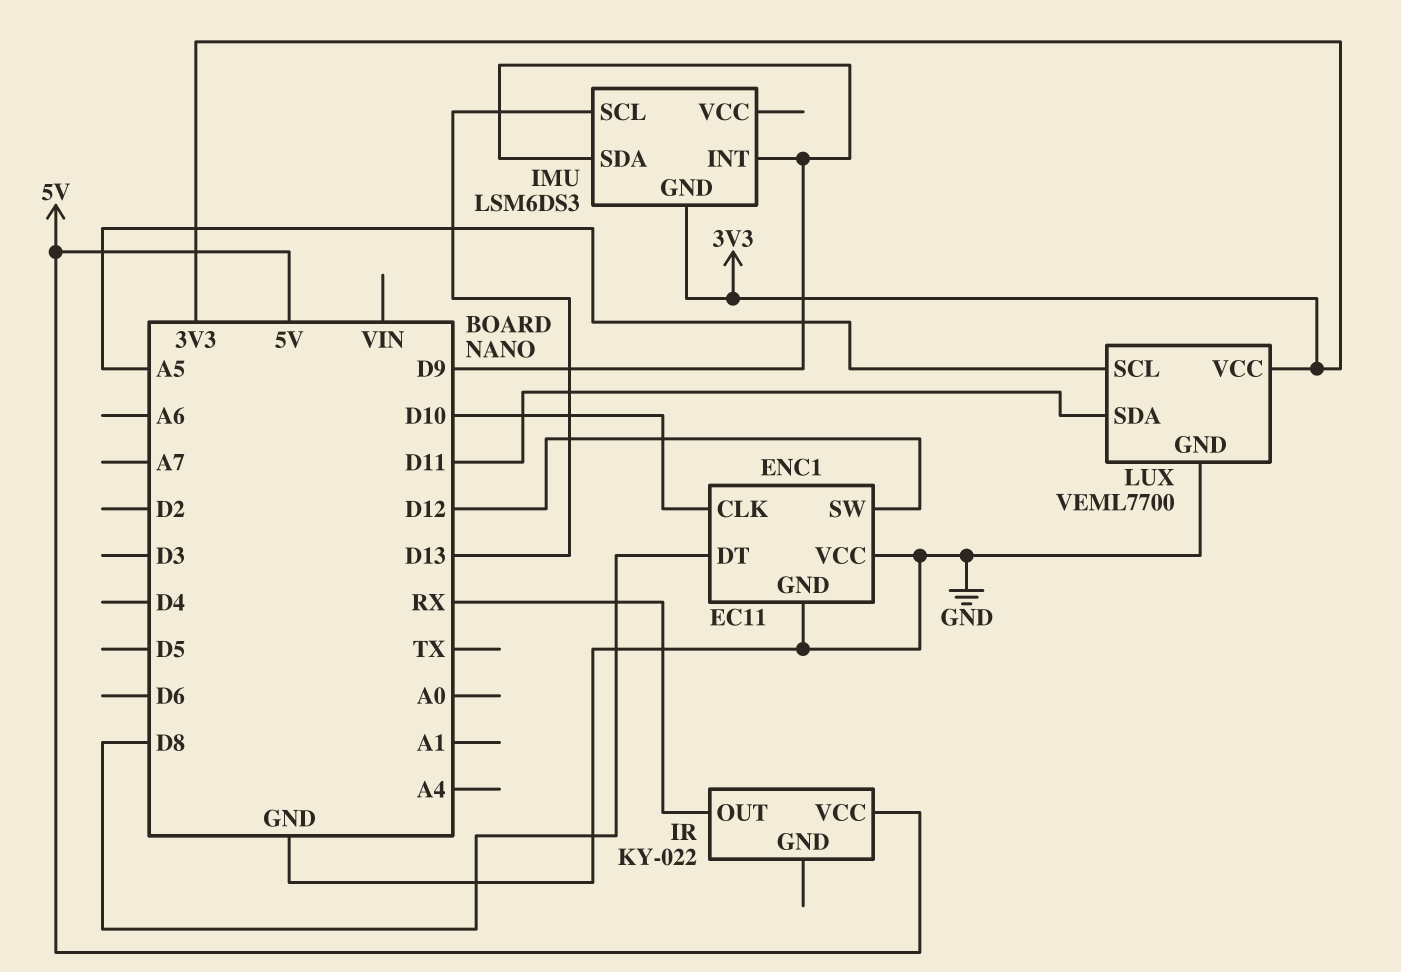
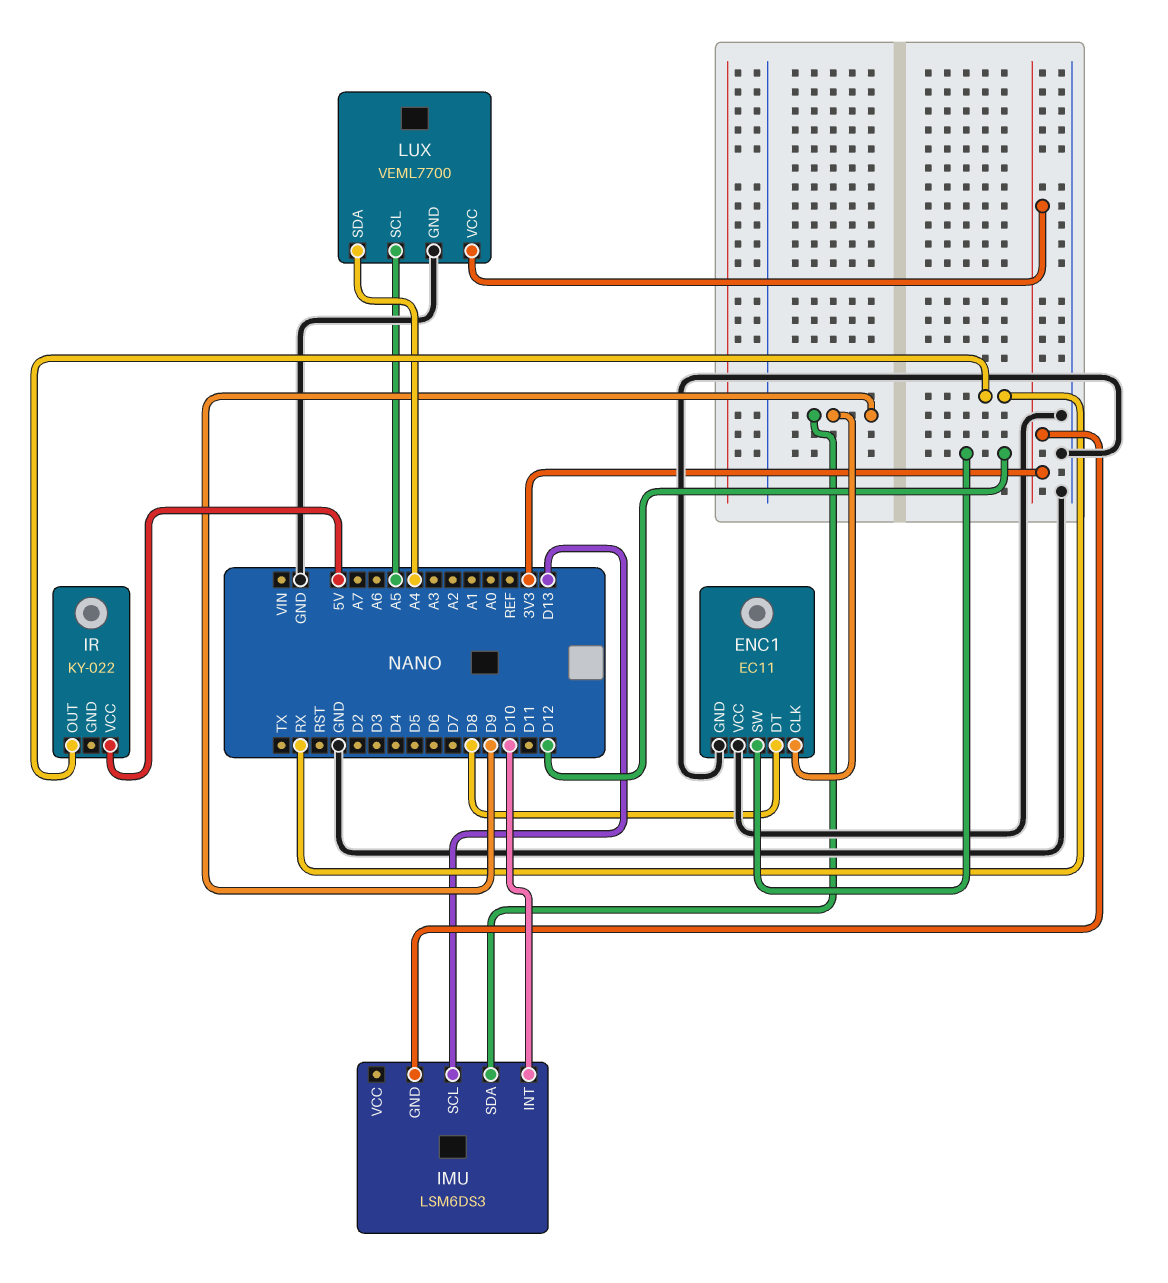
ENC1 pin CLK: D10 -> D9
IMU pin INT: D9 -> D10
LUX pin SDA: D11 -> A4

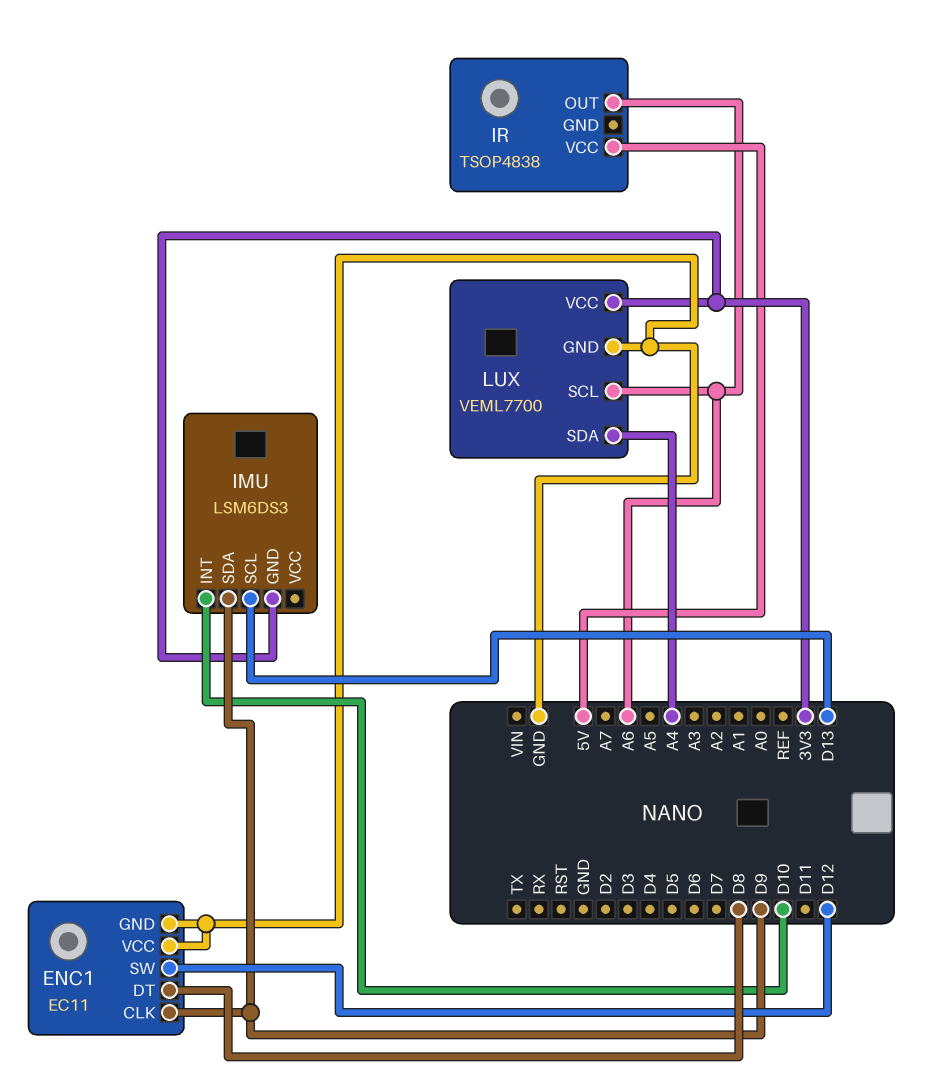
IR: KY-022 -> TSOP4838
IR pin OUT: RX -> A6
LUX pin SCL: A5 -> A6

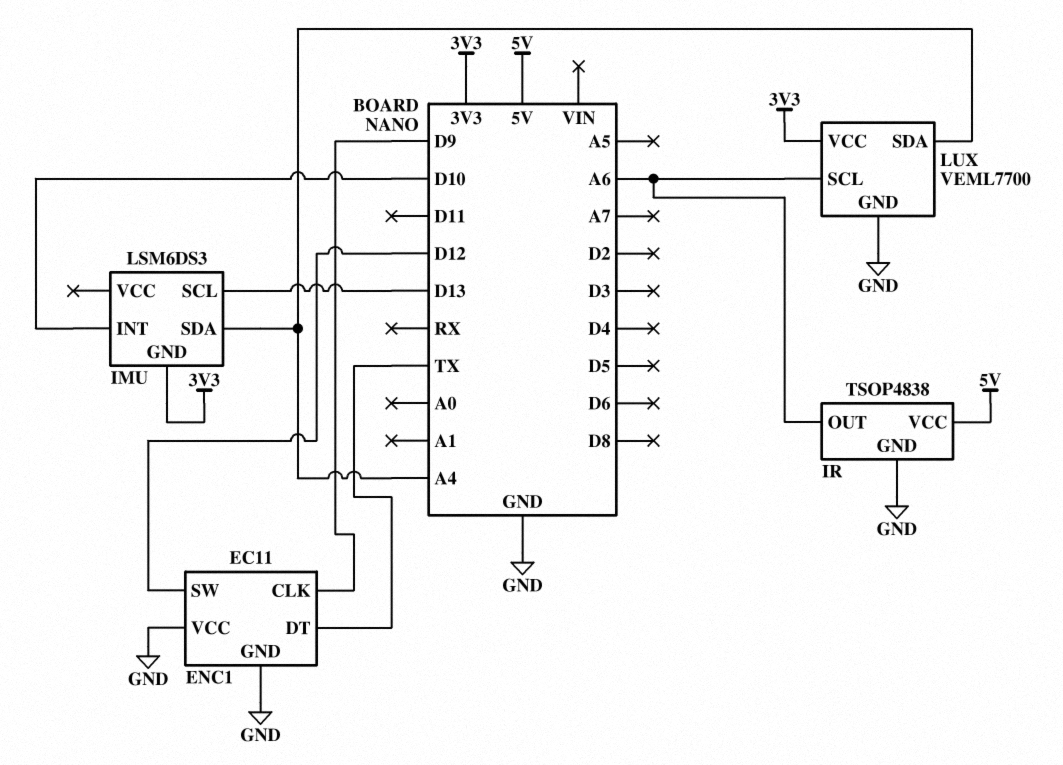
ENC1 pin DT: D8 -> TX
IMU pin SDA: D9 -> A4
IR pin GND: none -> GND

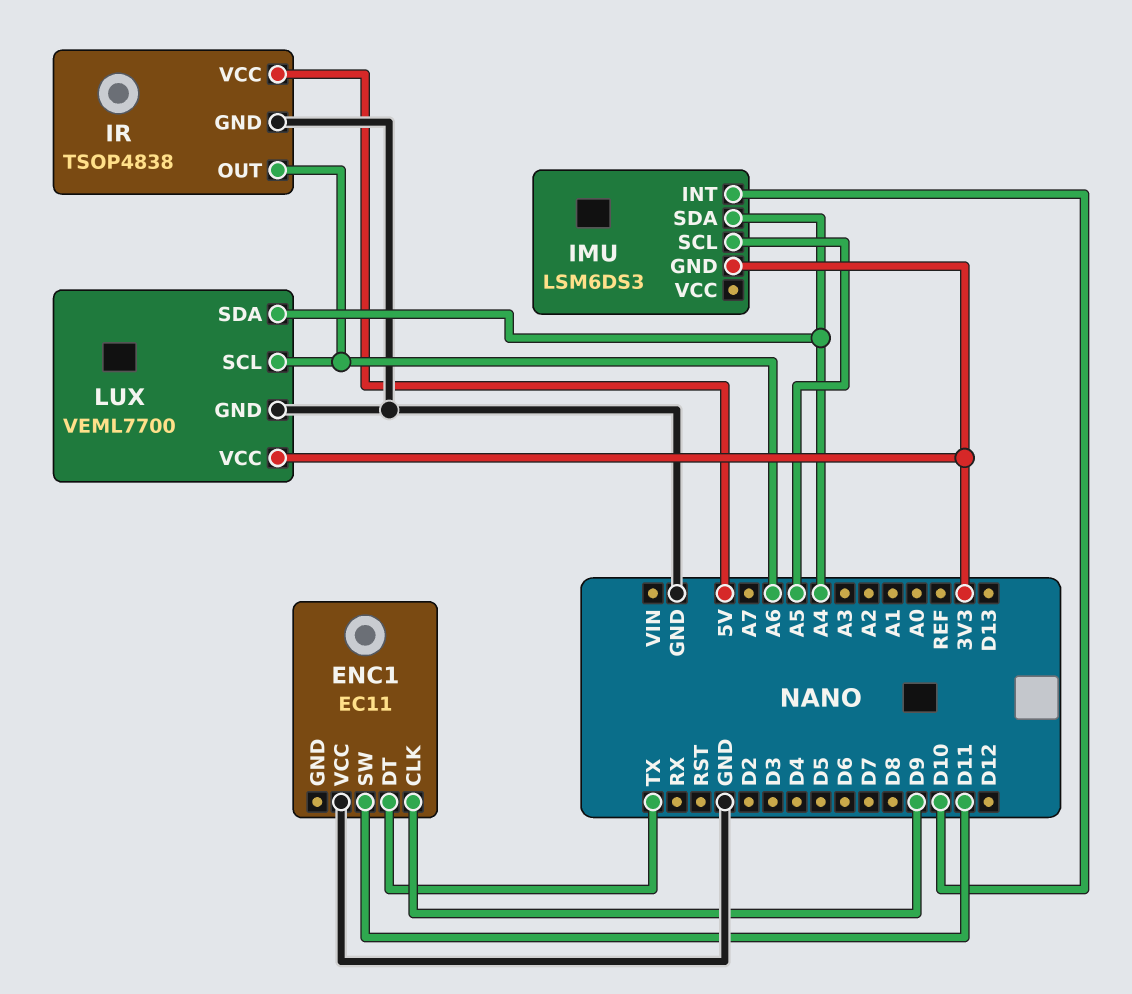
ENC1 pin GND: GND -> none
ENC1 pin SW: D12 -> D11
IMU pin SCL: D13 -> A5

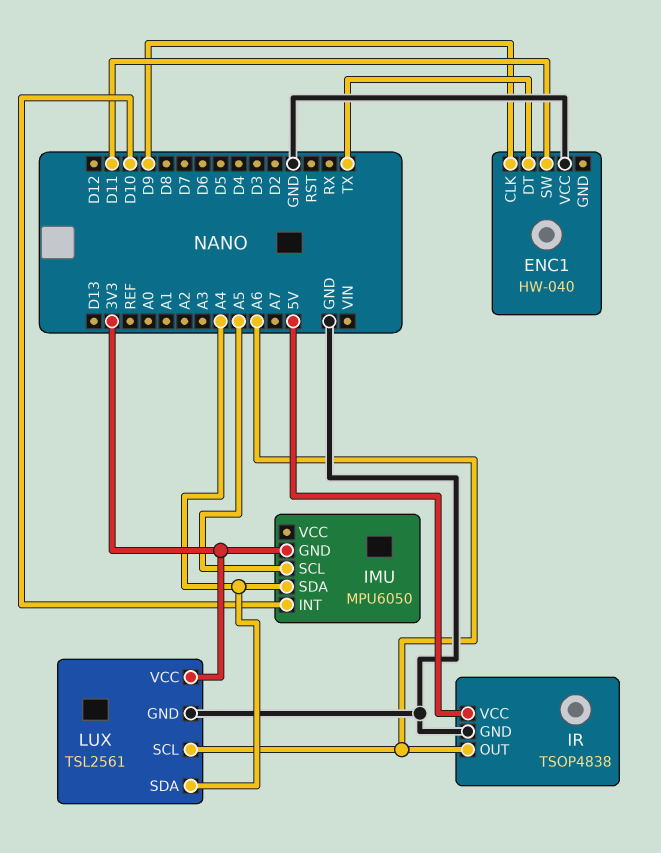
ENC1: EC11 -> HW-040
IMU: LSM6DS3 -> MPU6050
LUX: VEML7700 -> TSL2561

